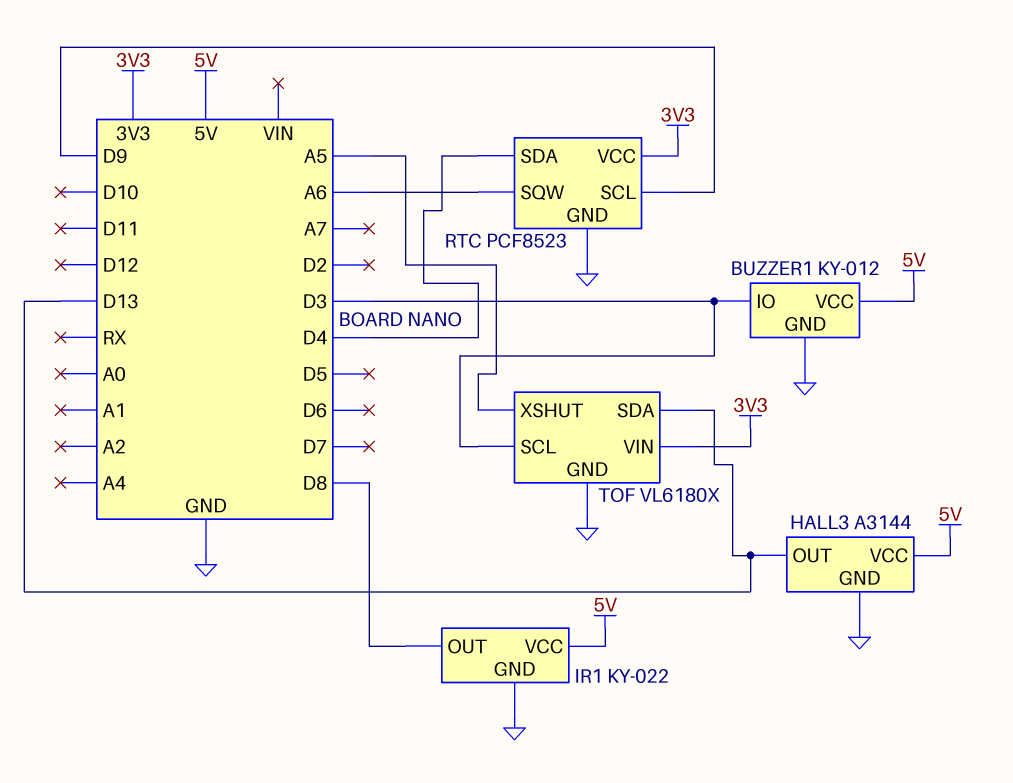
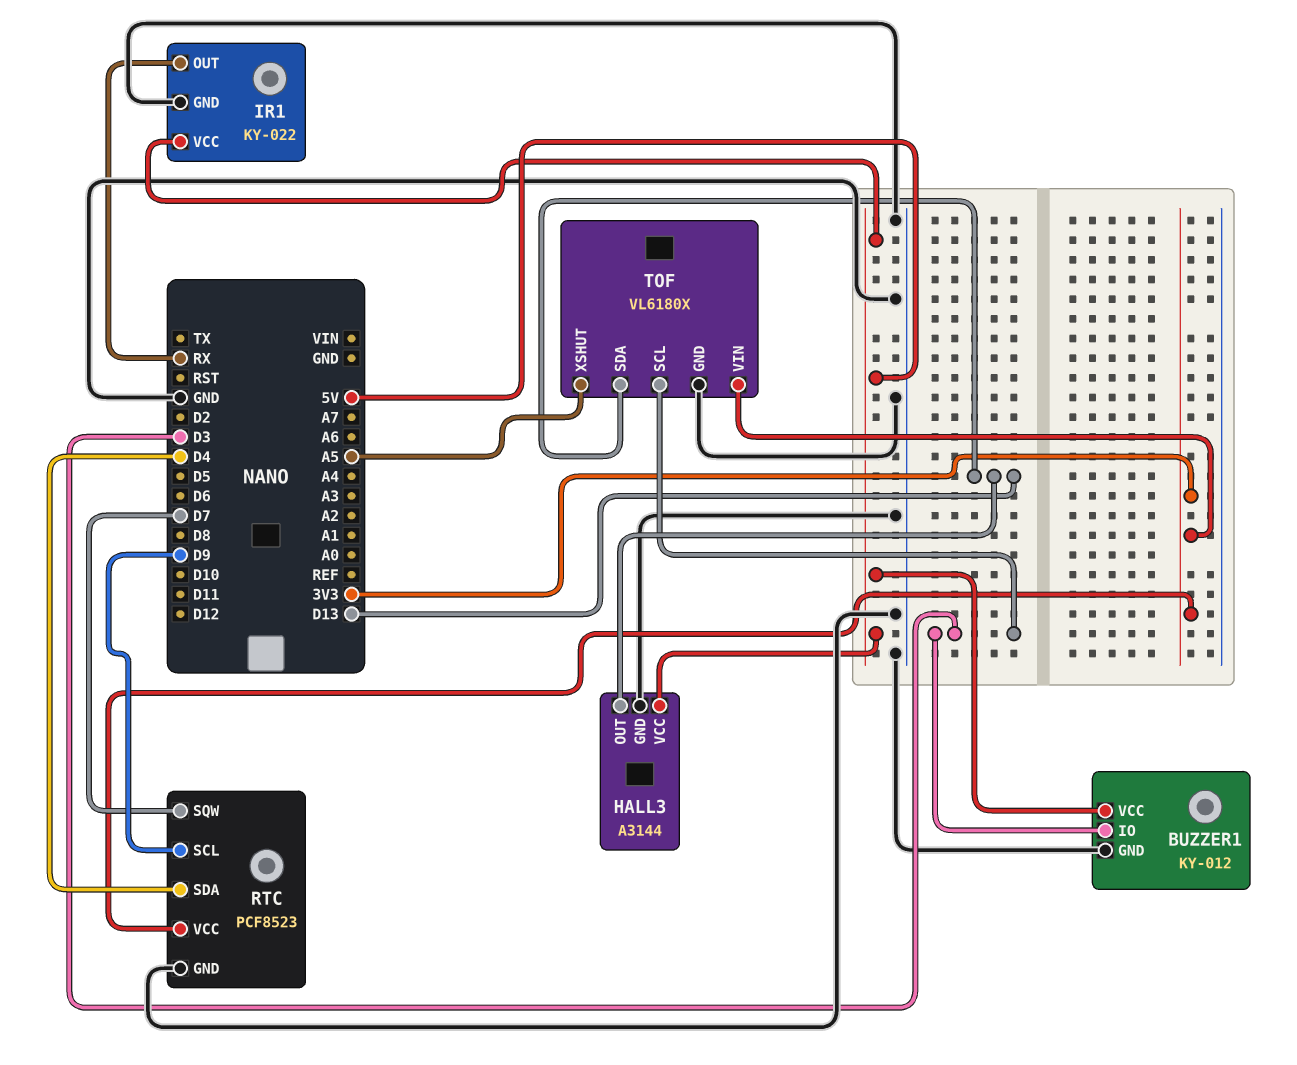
IR1 pin OUT: D8 -> RX
RTC pin SQW: A6 -> D7

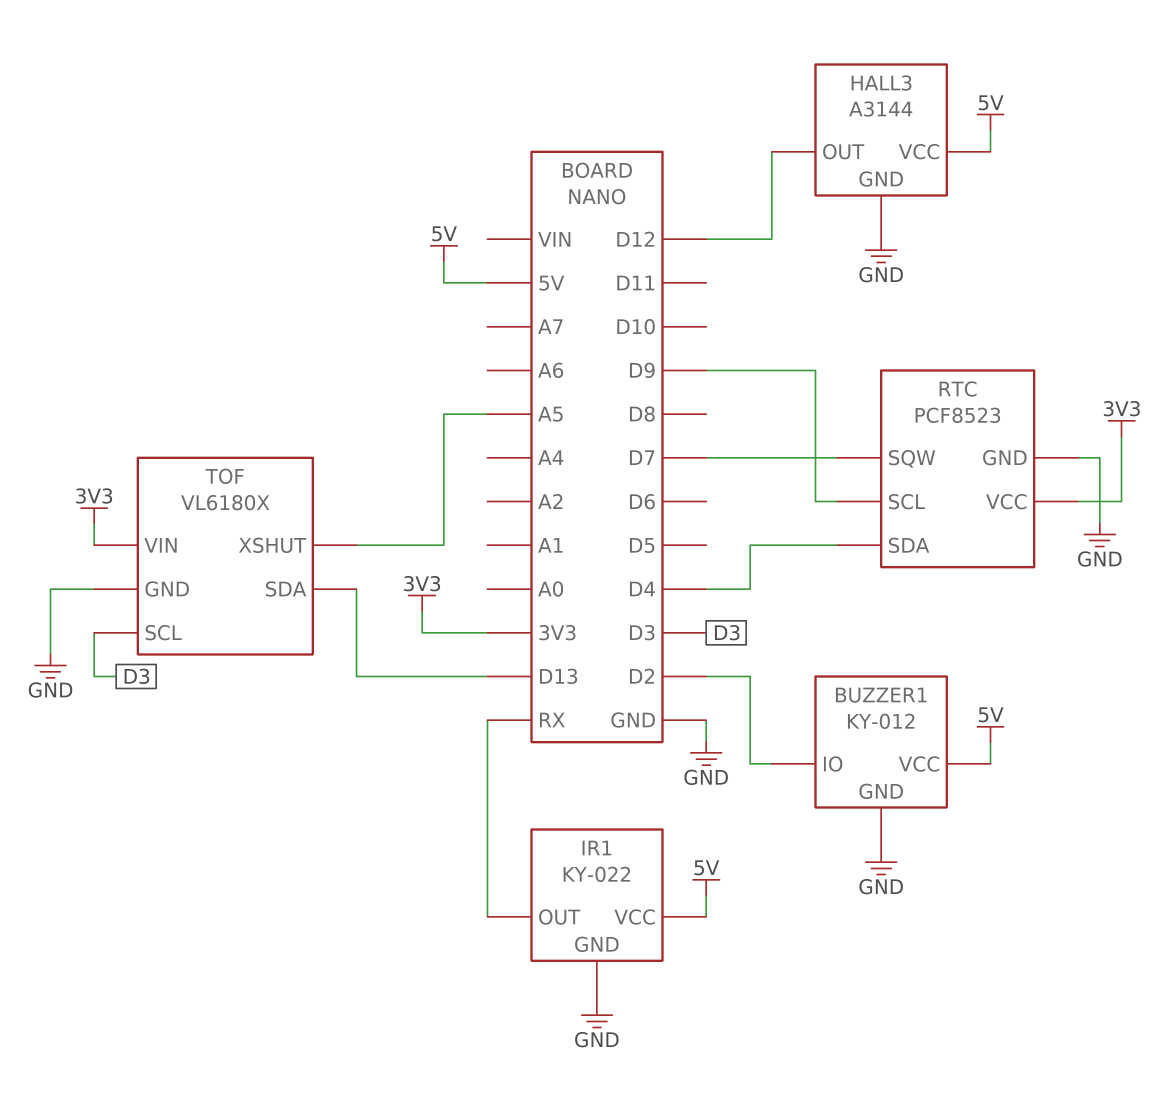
BUZZER1 pin IO: D3 -> D2
HALL3 pin OUT: D13 -> D12

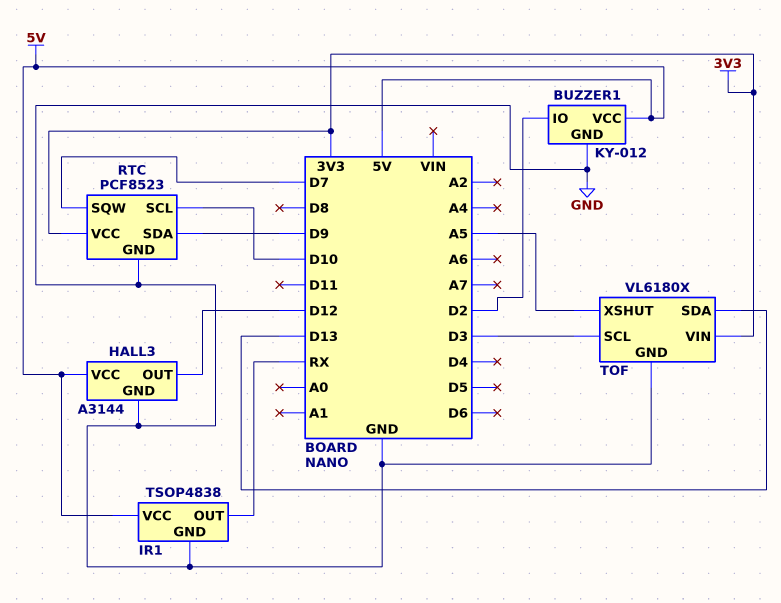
IR1: KY-022 -> TSOP4838
RTC pin SCL: D9 -> D10
RTC pin SDA: D4 -> D9

